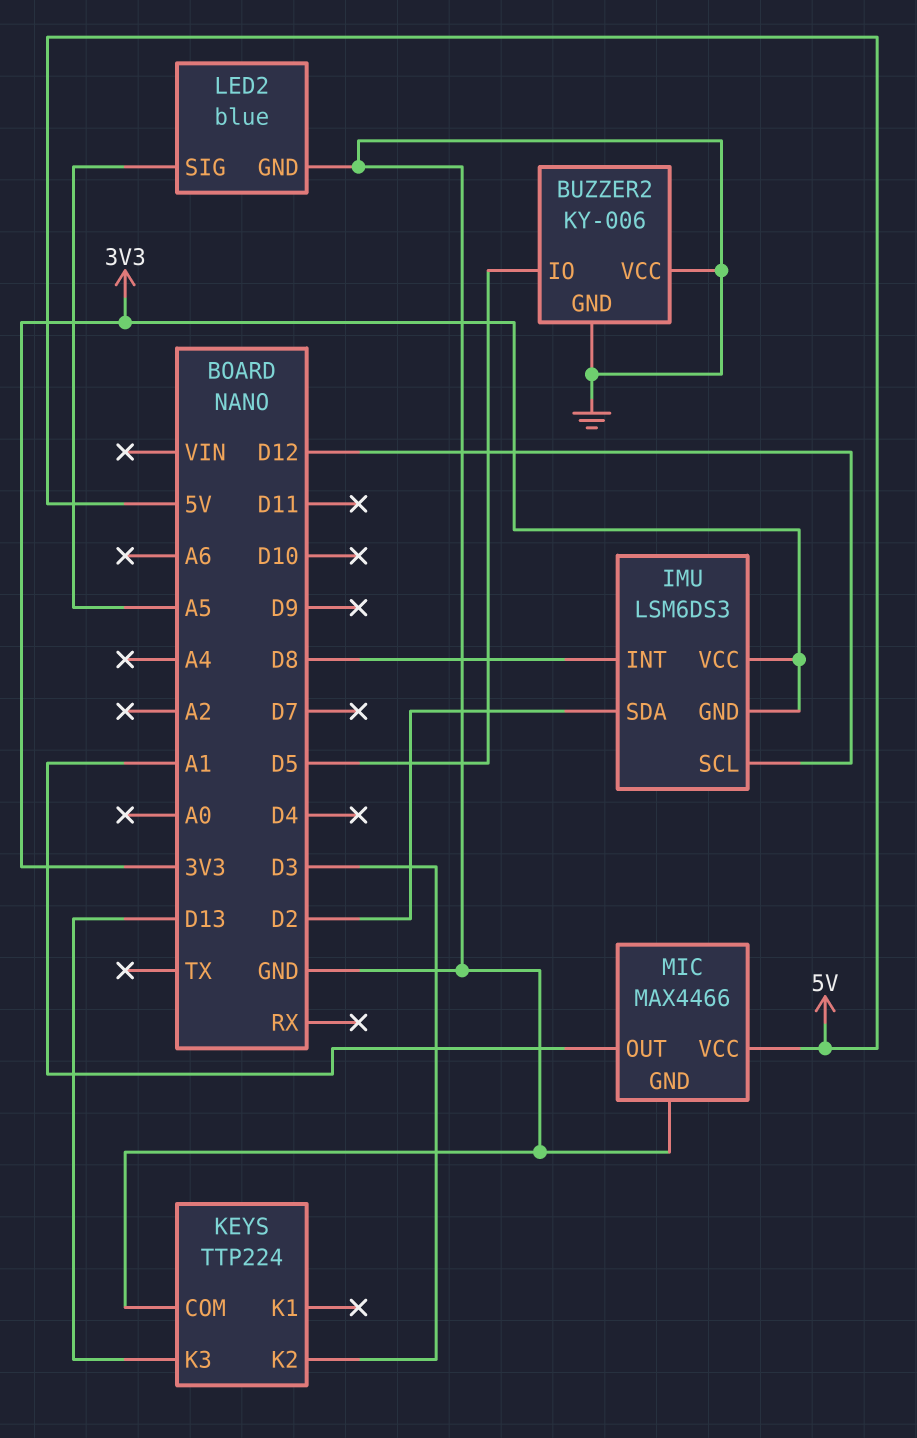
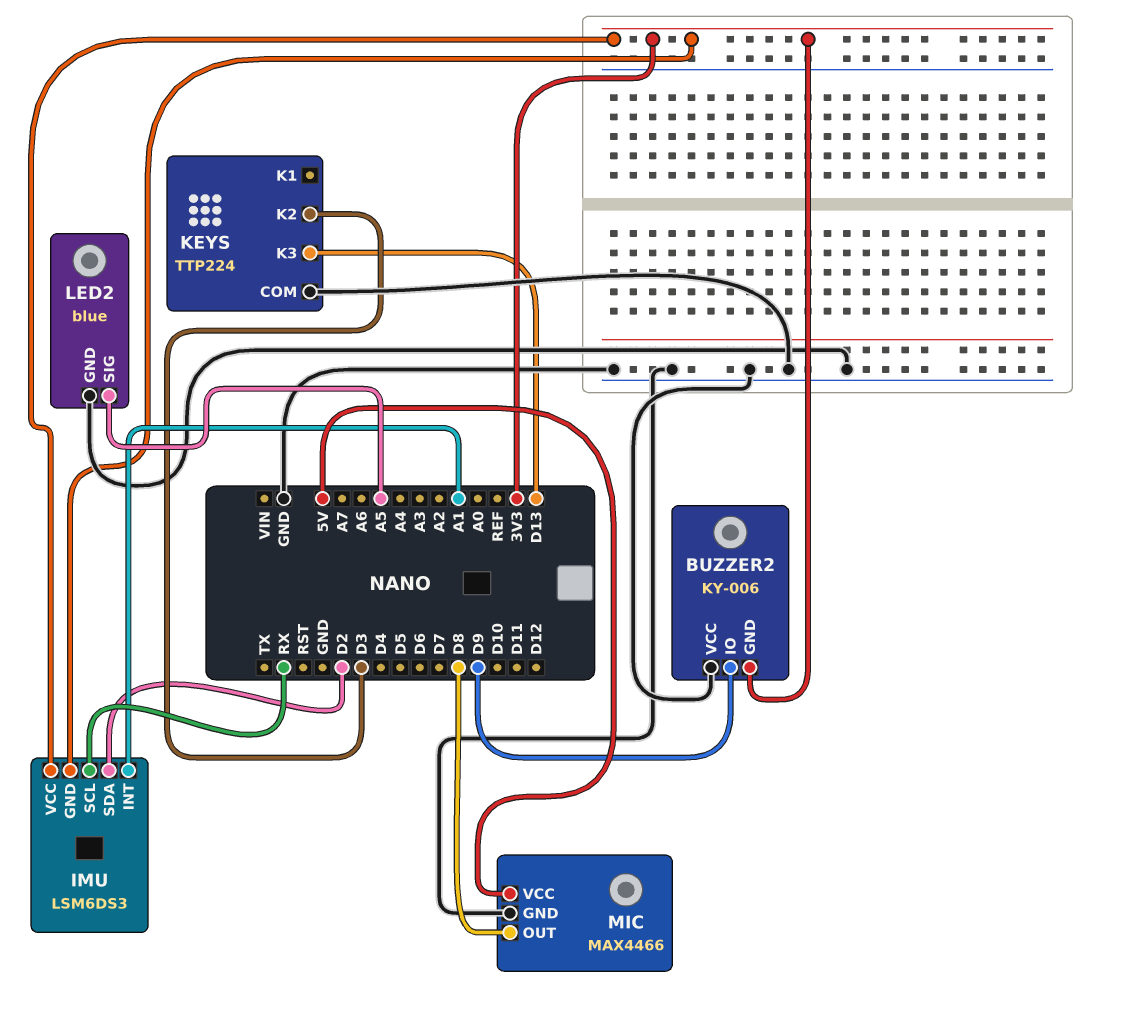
BUZZER2 pin GND: GND -> 3V3
BUZZER2 pin IO: D5 -> D9
IMU pin INT: D8 -> A1
IMU pin SCL: D12 -> RX
MIC pin OUT: A1 -> D8

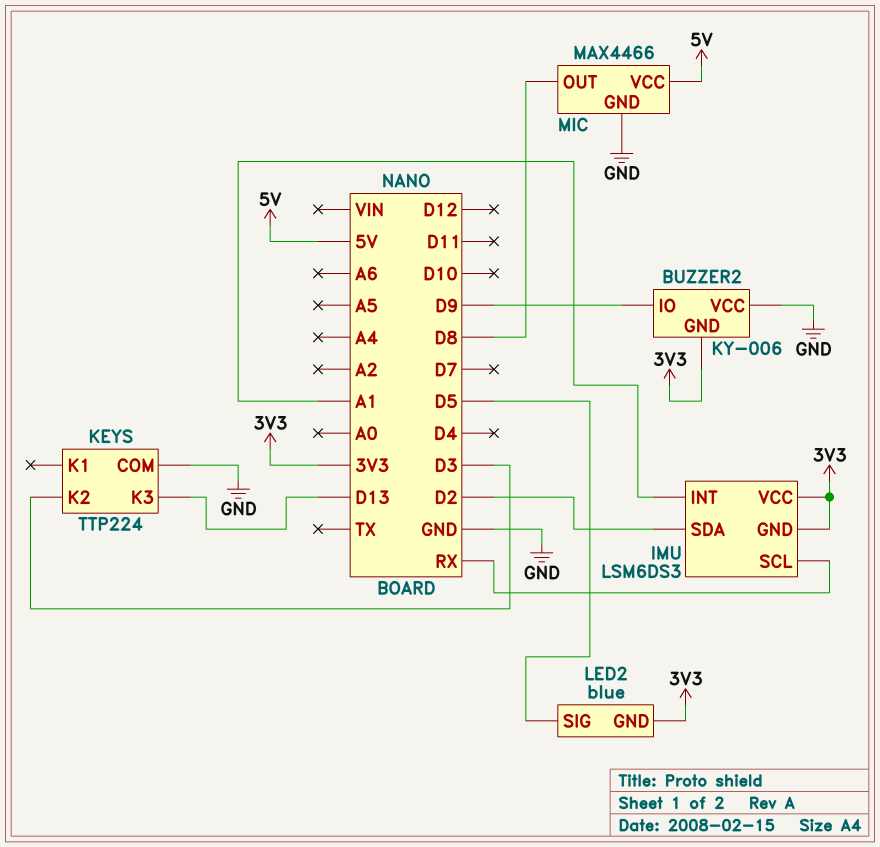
LED2 pin GND: GND -> 3V3
LED2 pin SIG: A5 -> D5

